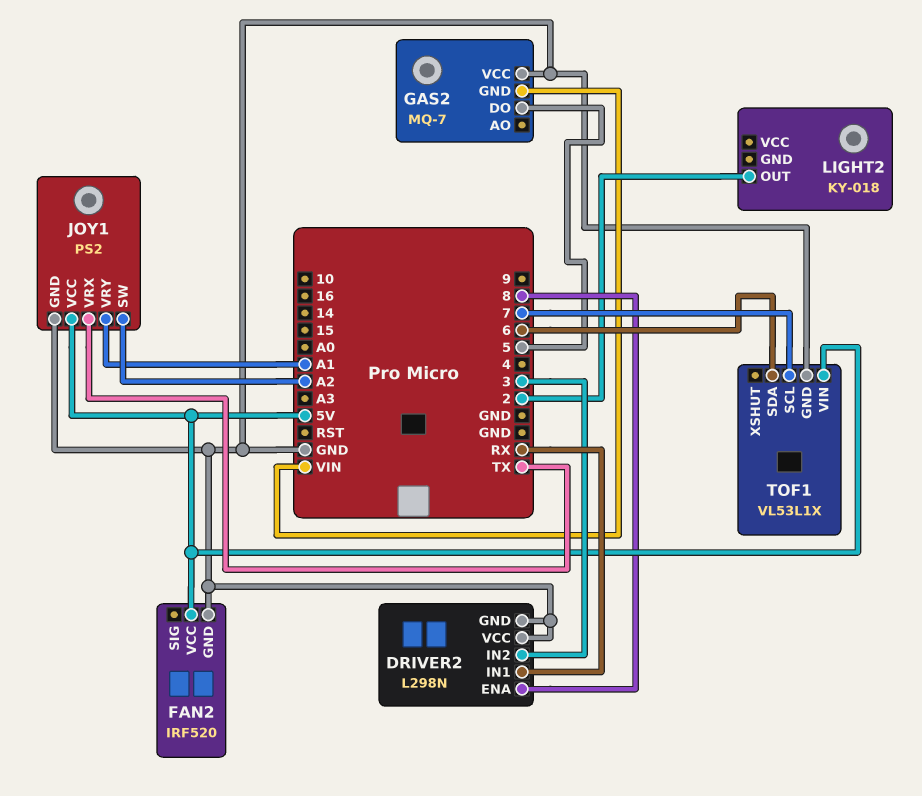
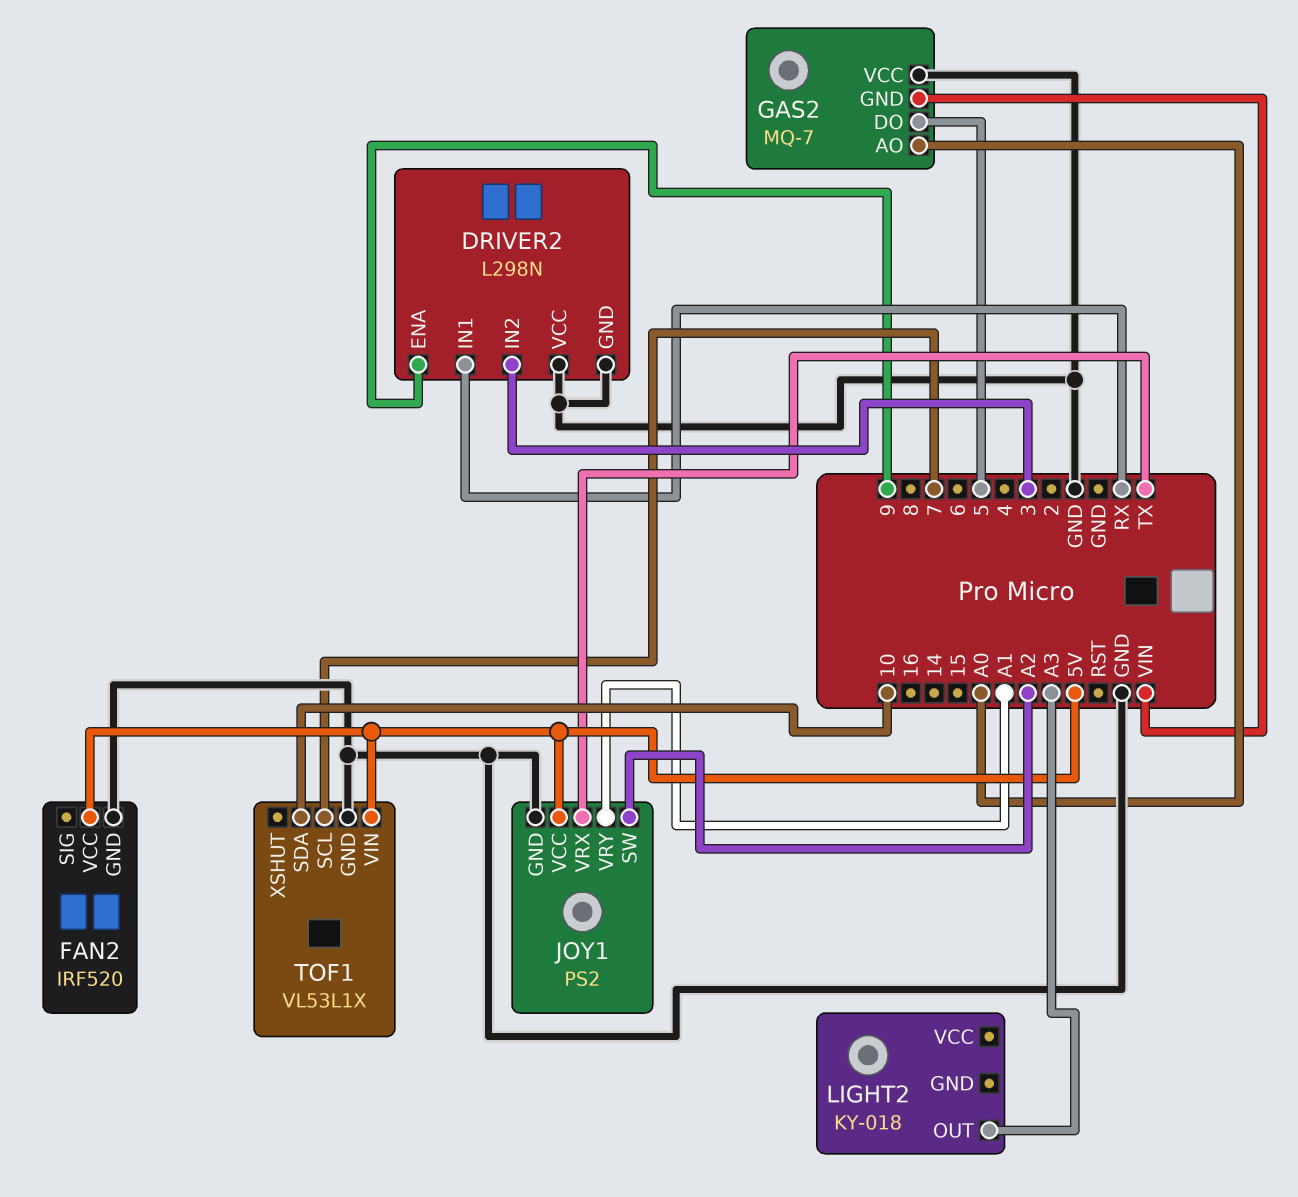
DRIVER2 pin ENA: 8 -> 9
GAS2 pin AO: none -> A0
LIGHT2 pin OUT: 2 -> A3
TOF1 pin SDA: 6 -> 10

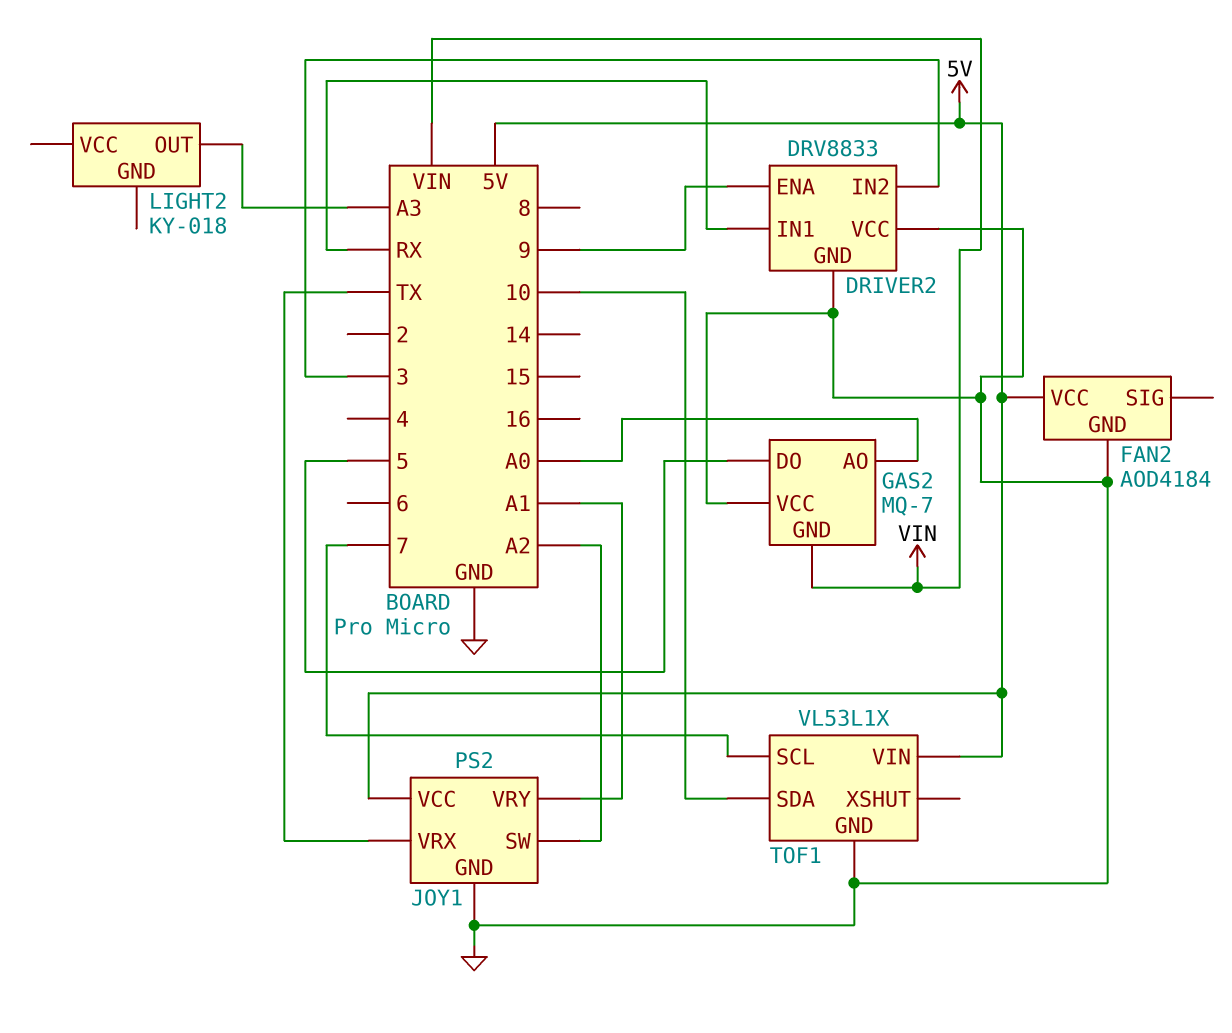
DRIVER2: L298N -> DRV8833
FAN2: IRF520 -> AOD4184

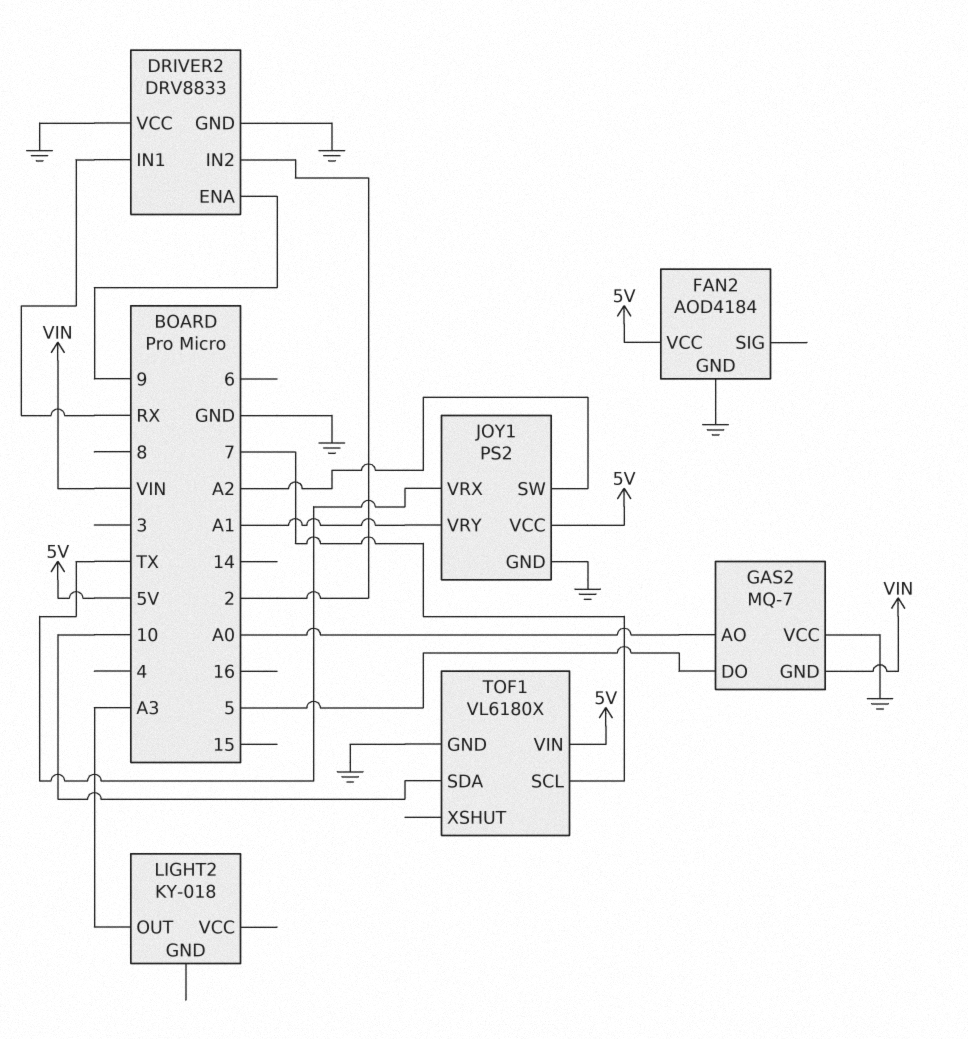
DRIVER2 pin IN2: 3 -> 2
TOF1: VL53L1X -> VL6180X

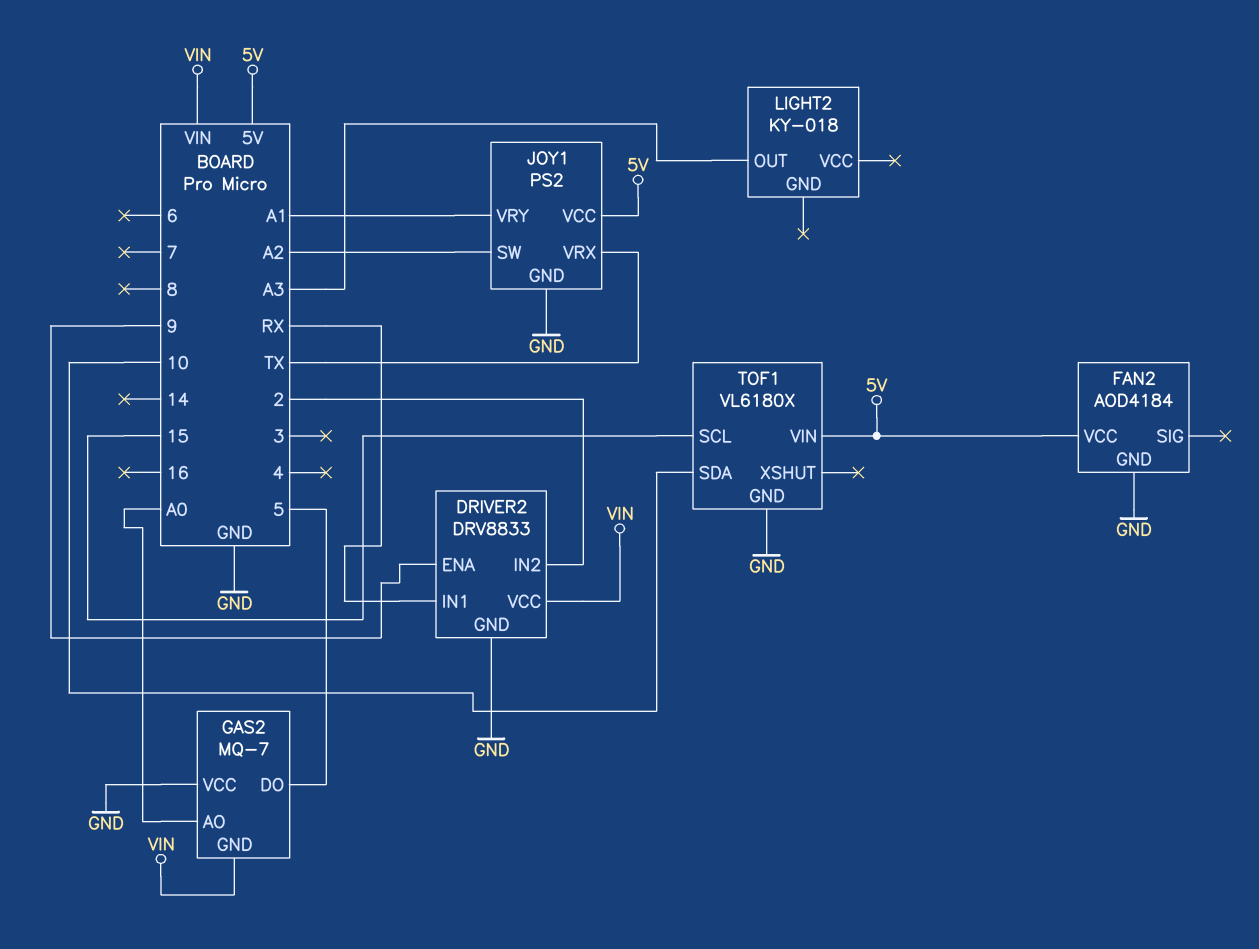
DRIVER2 pin VCC: GND -> VIN
TOF1 pin SCL: 7 -> 15

